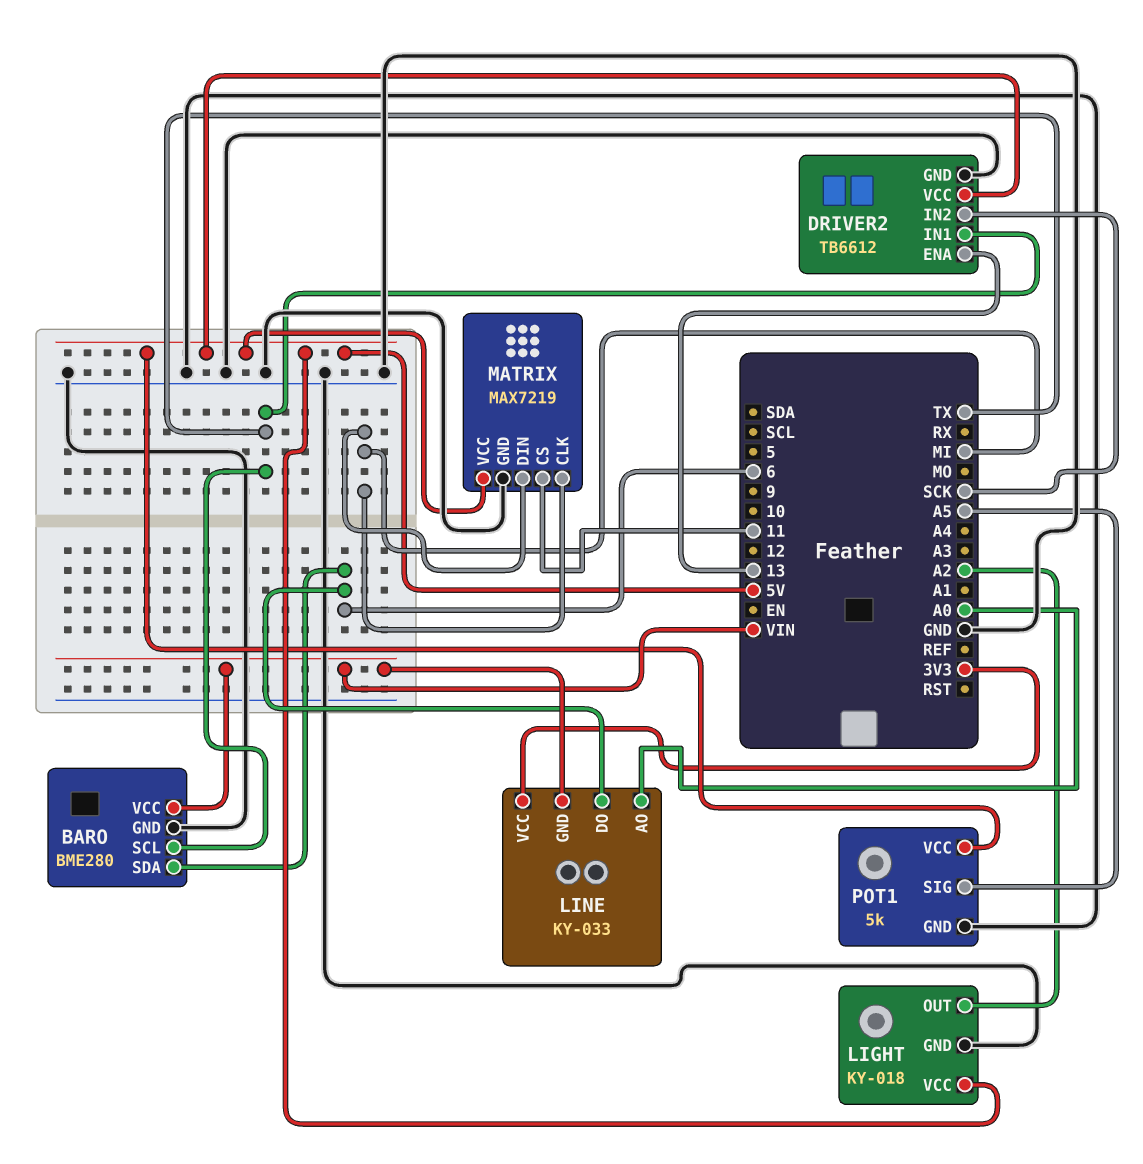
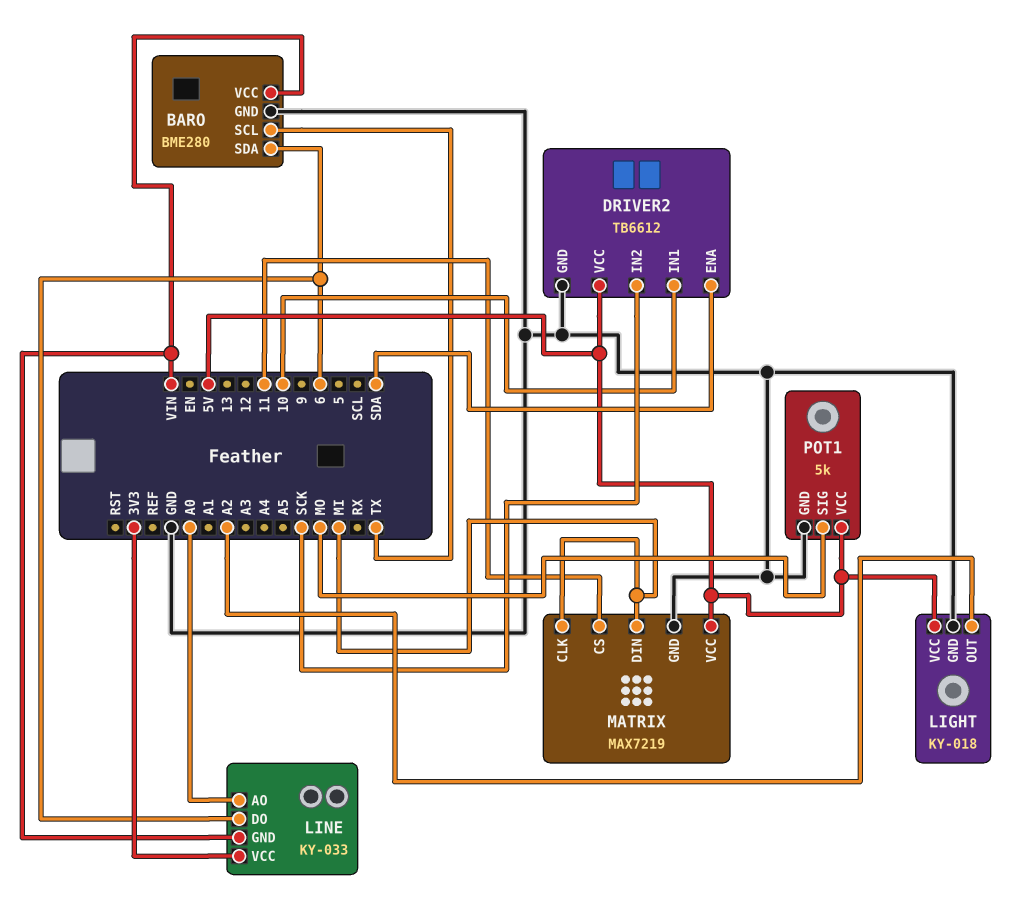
DRIVER2 pin ENA: 13 -> SDA
DRIVER2 pin IN1: TX -> 10
POT1 pin SIG: A5 -> MO

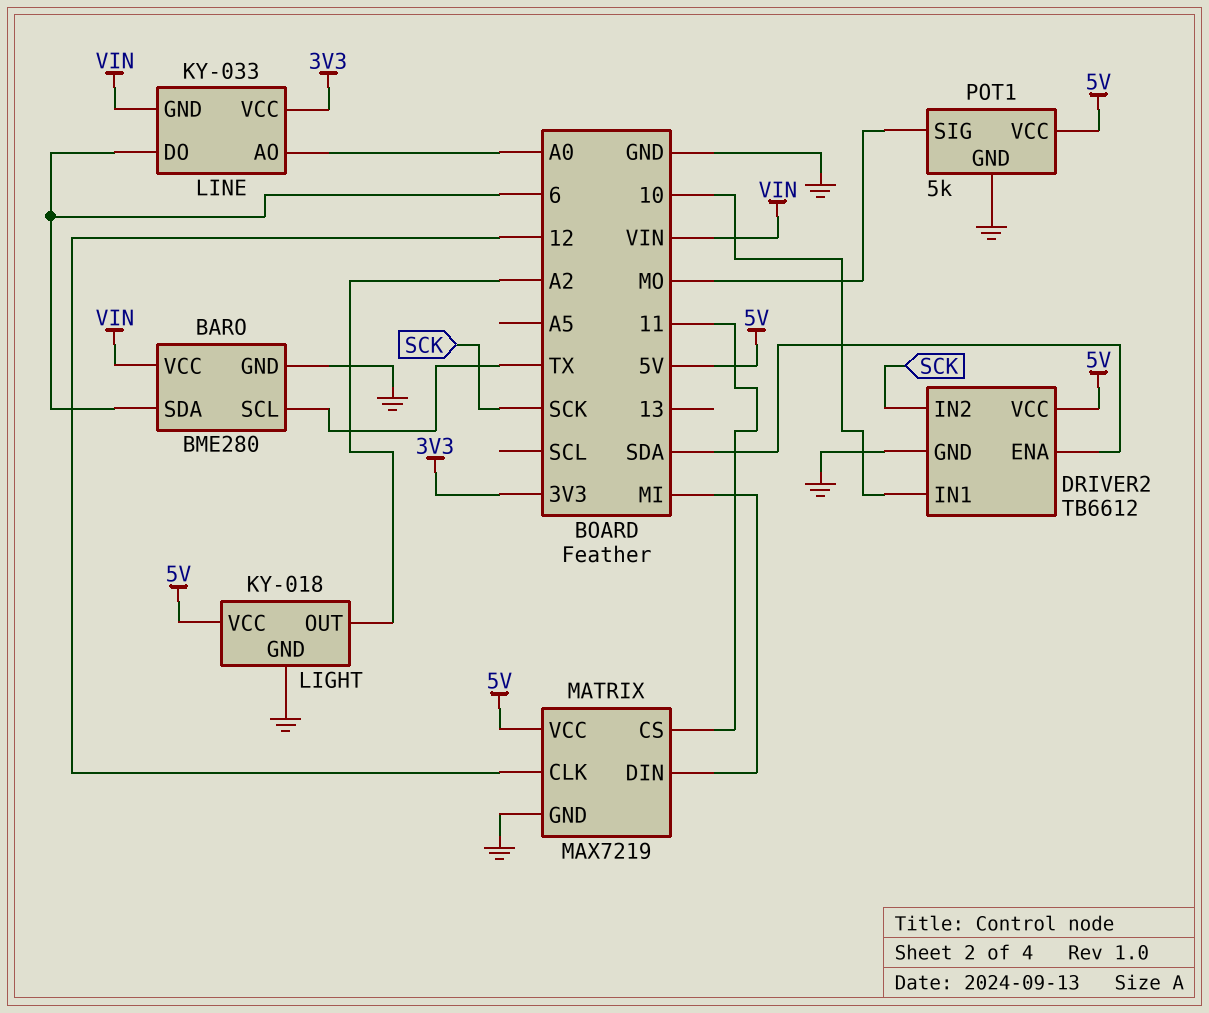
MATRIX pin CLK: MI -> 12

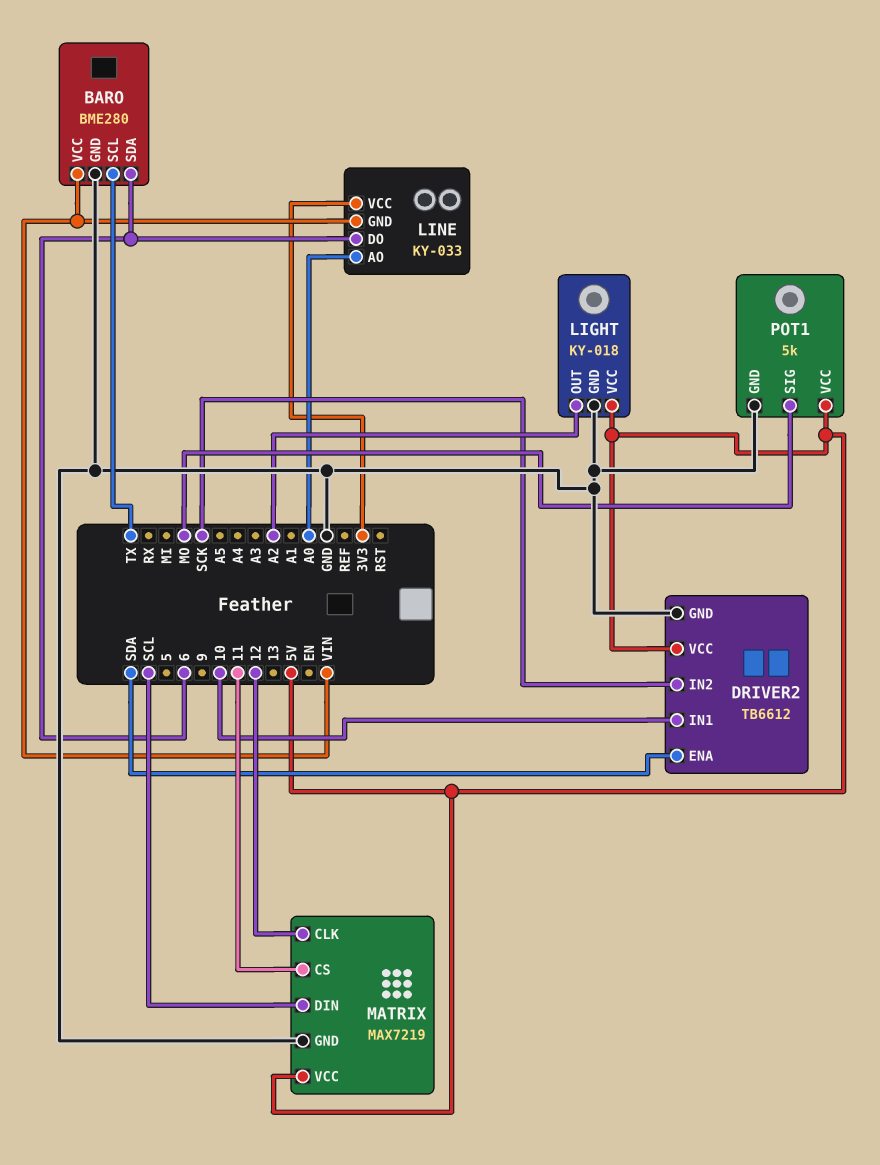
MATRIX pin DIN: MI -> SCL

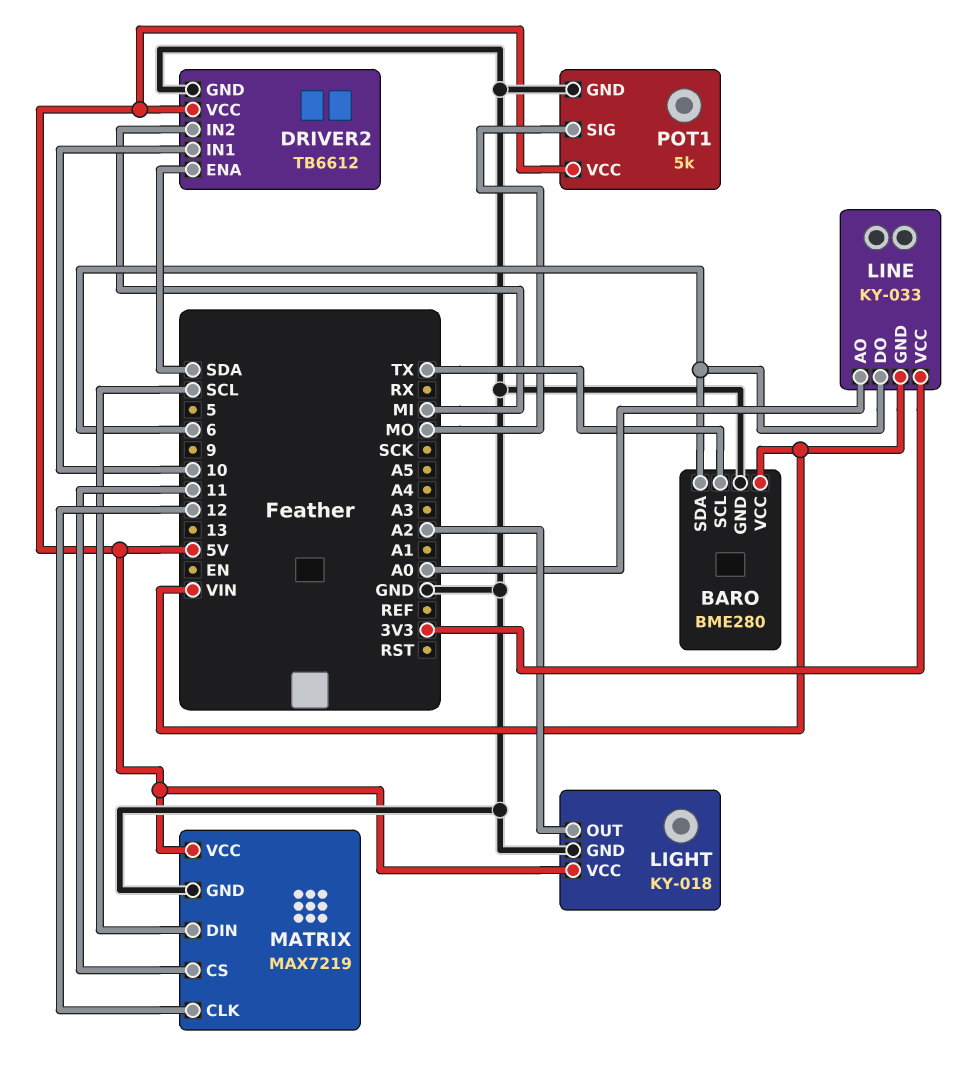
DRIVER2 pin IN2: SCK -> MI

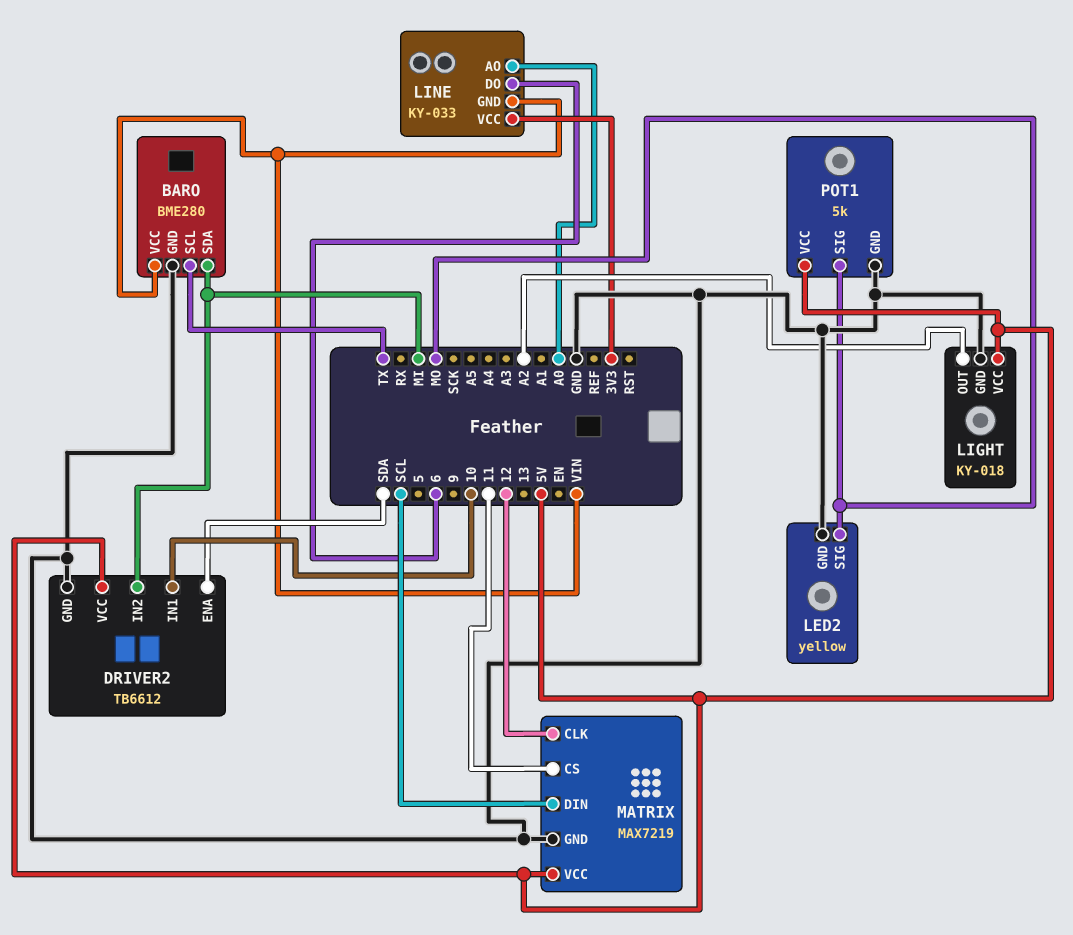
BARO pin SDA: 6 -> MI
LED2: none -> yellow
LED2 pin GND: none -> GND
LED2 pin SIG: none -> MO

